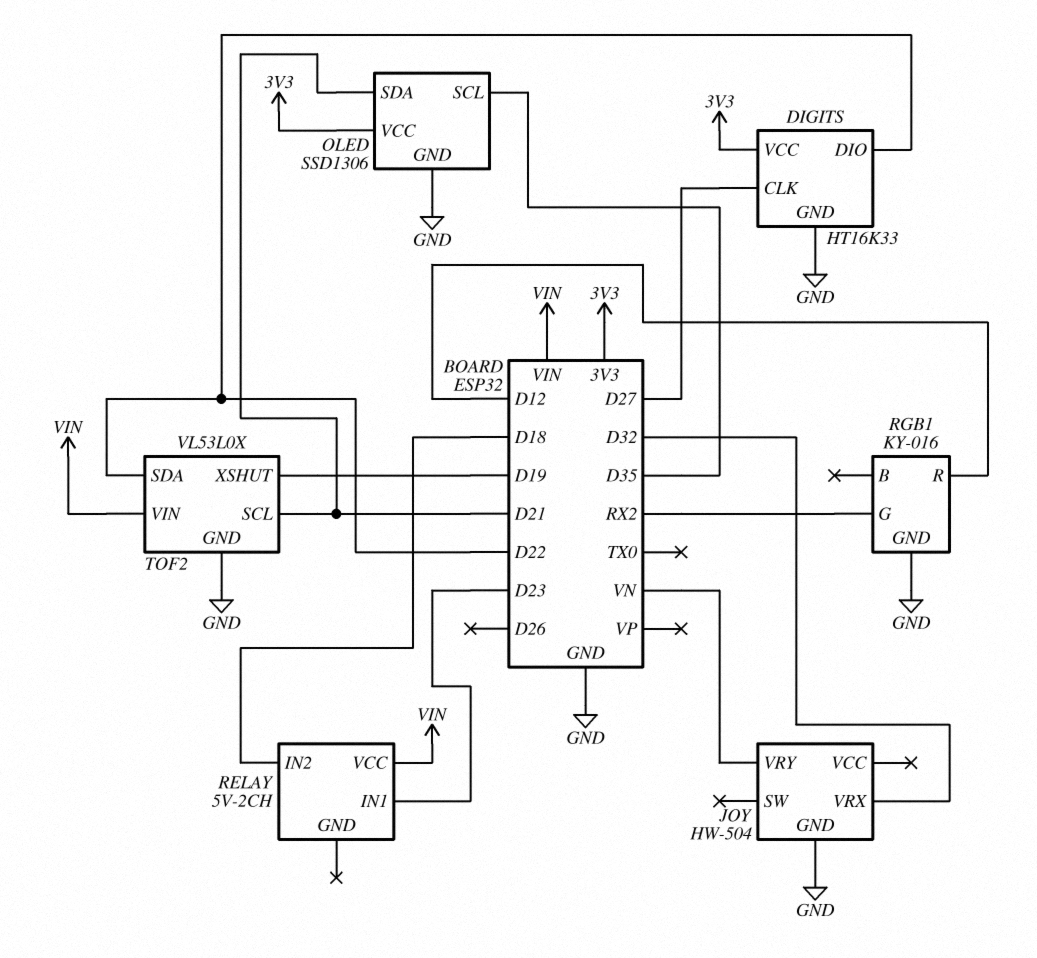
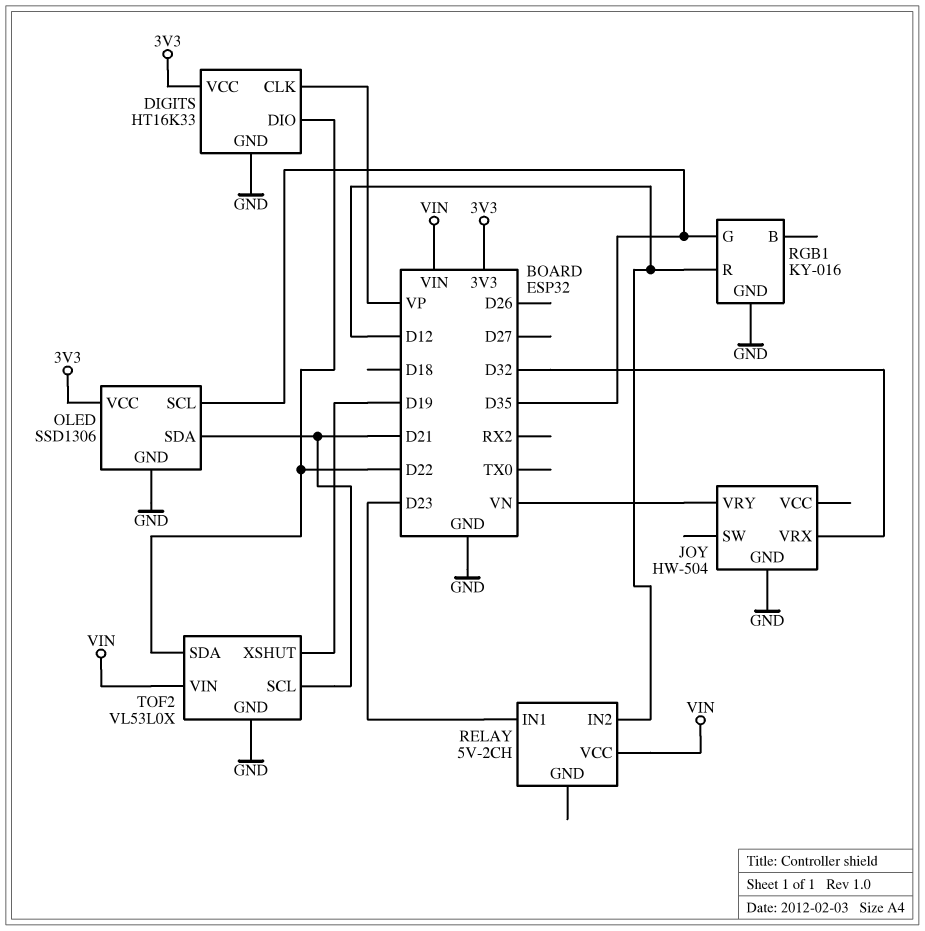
DIGITS pin CLK: D27 -> VP
RELAY pin IN2: D18 -> D12
RGB1 pin G: RX2 -> D35

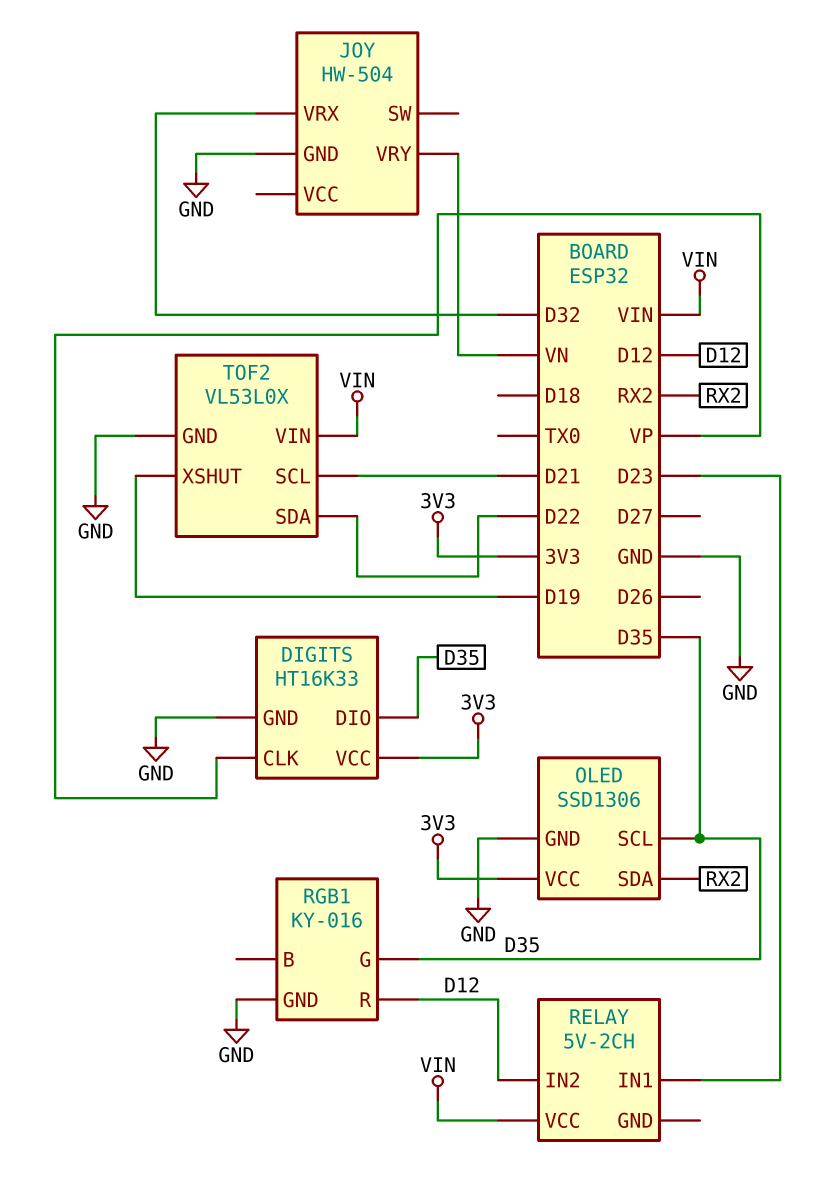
DIGITS pin DIO: D22 -> D35
OLED pin SDA: D21 -> RX2

